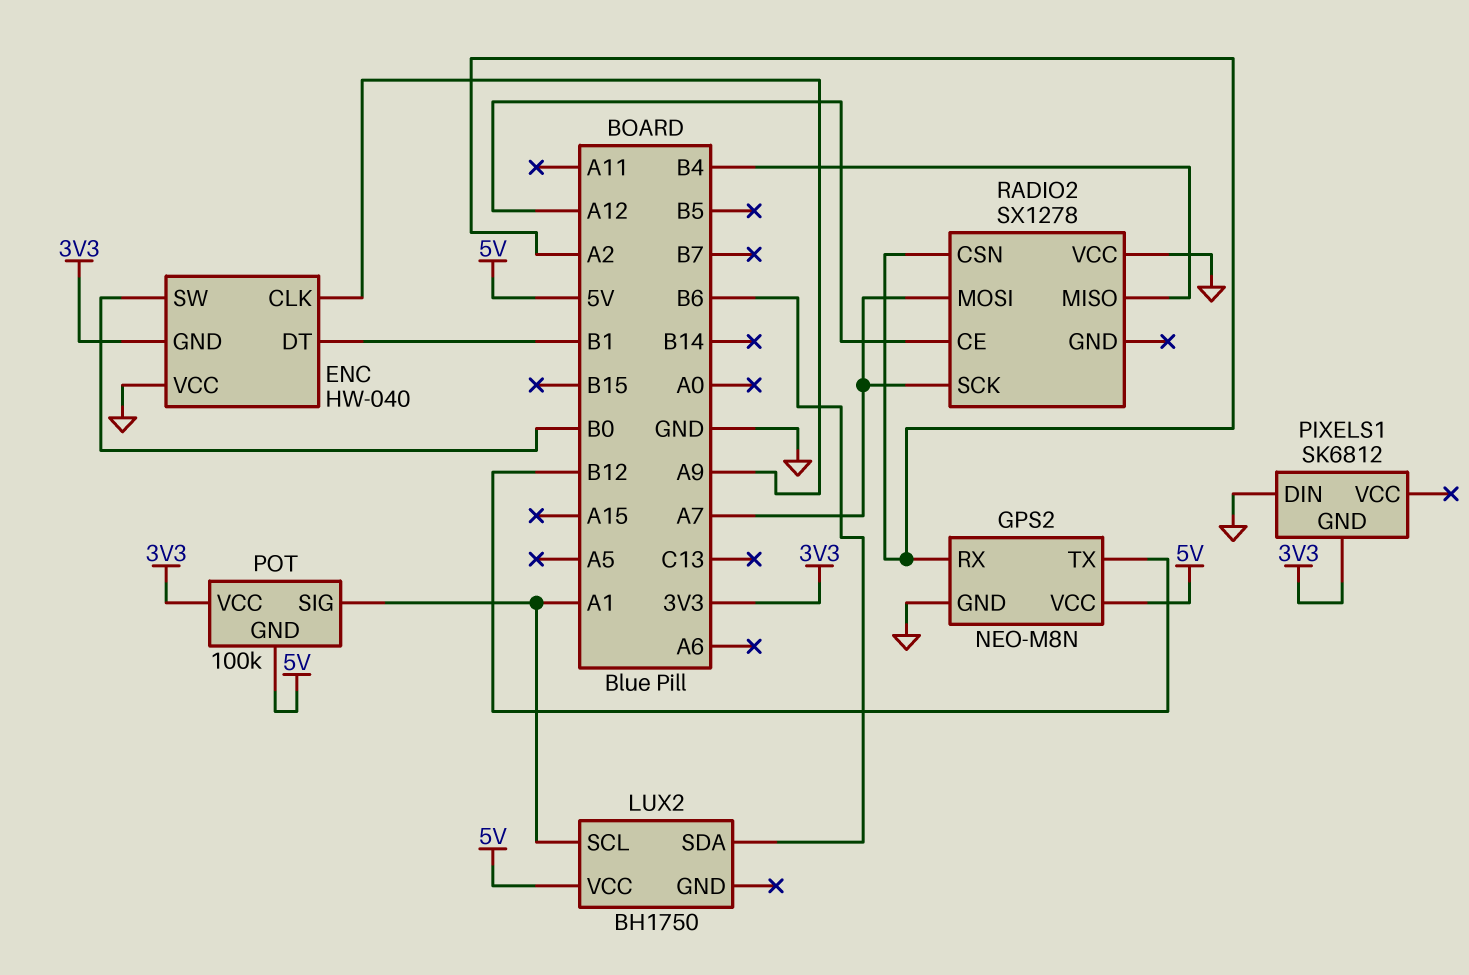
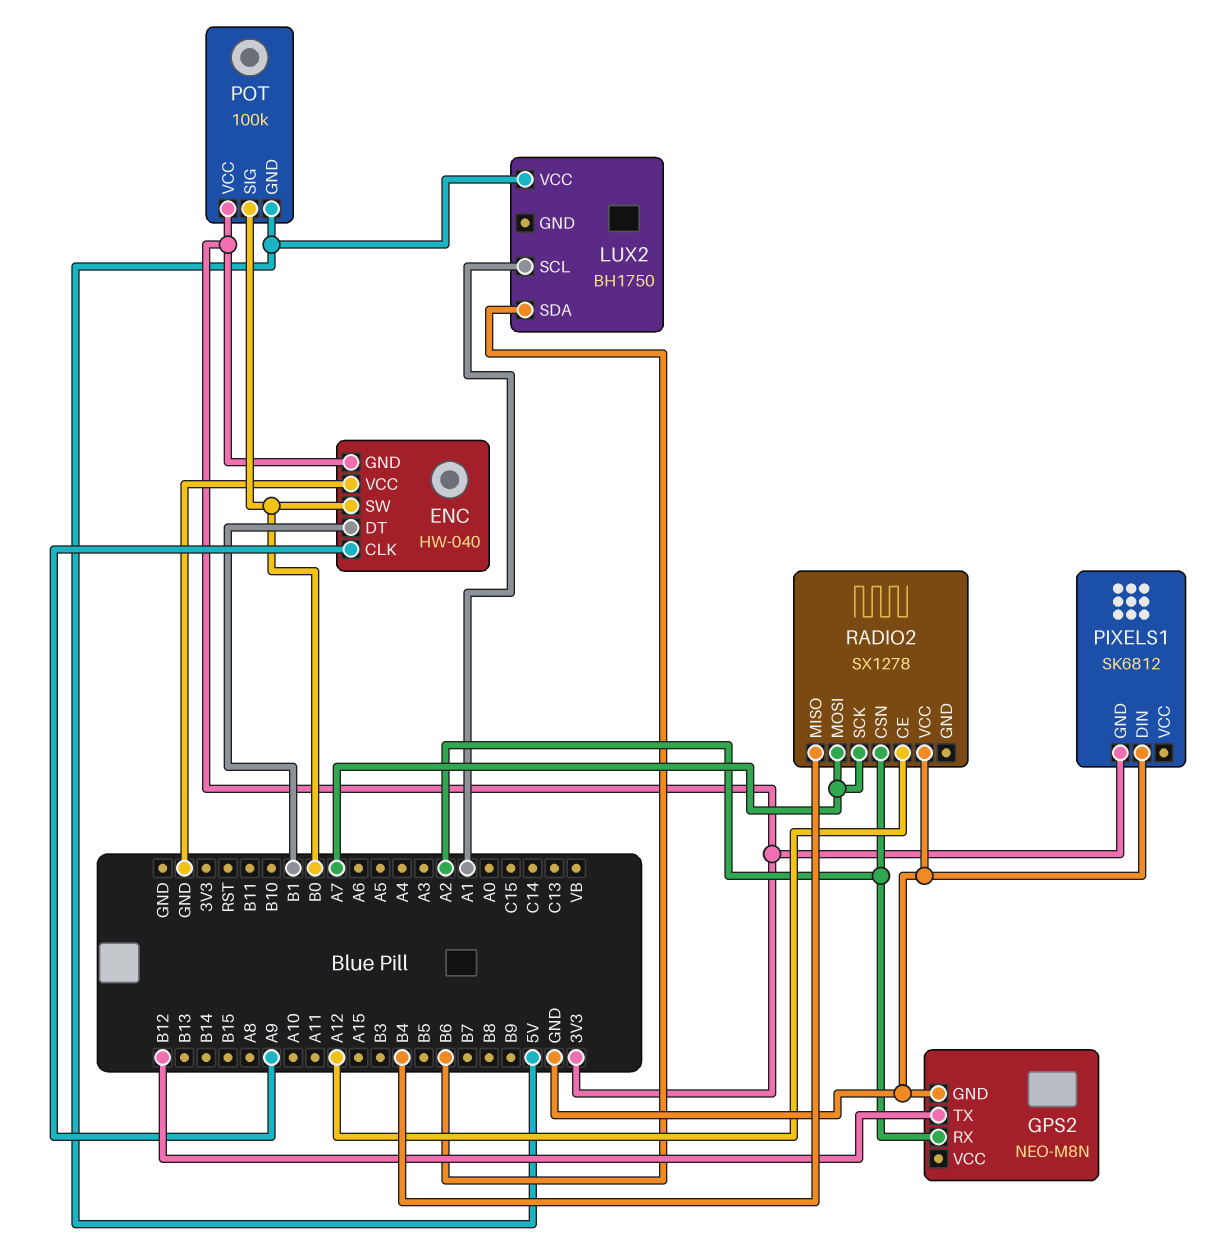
GPS2 pin VCC: 5V -> none
POT pin SIG: A1 -> B0

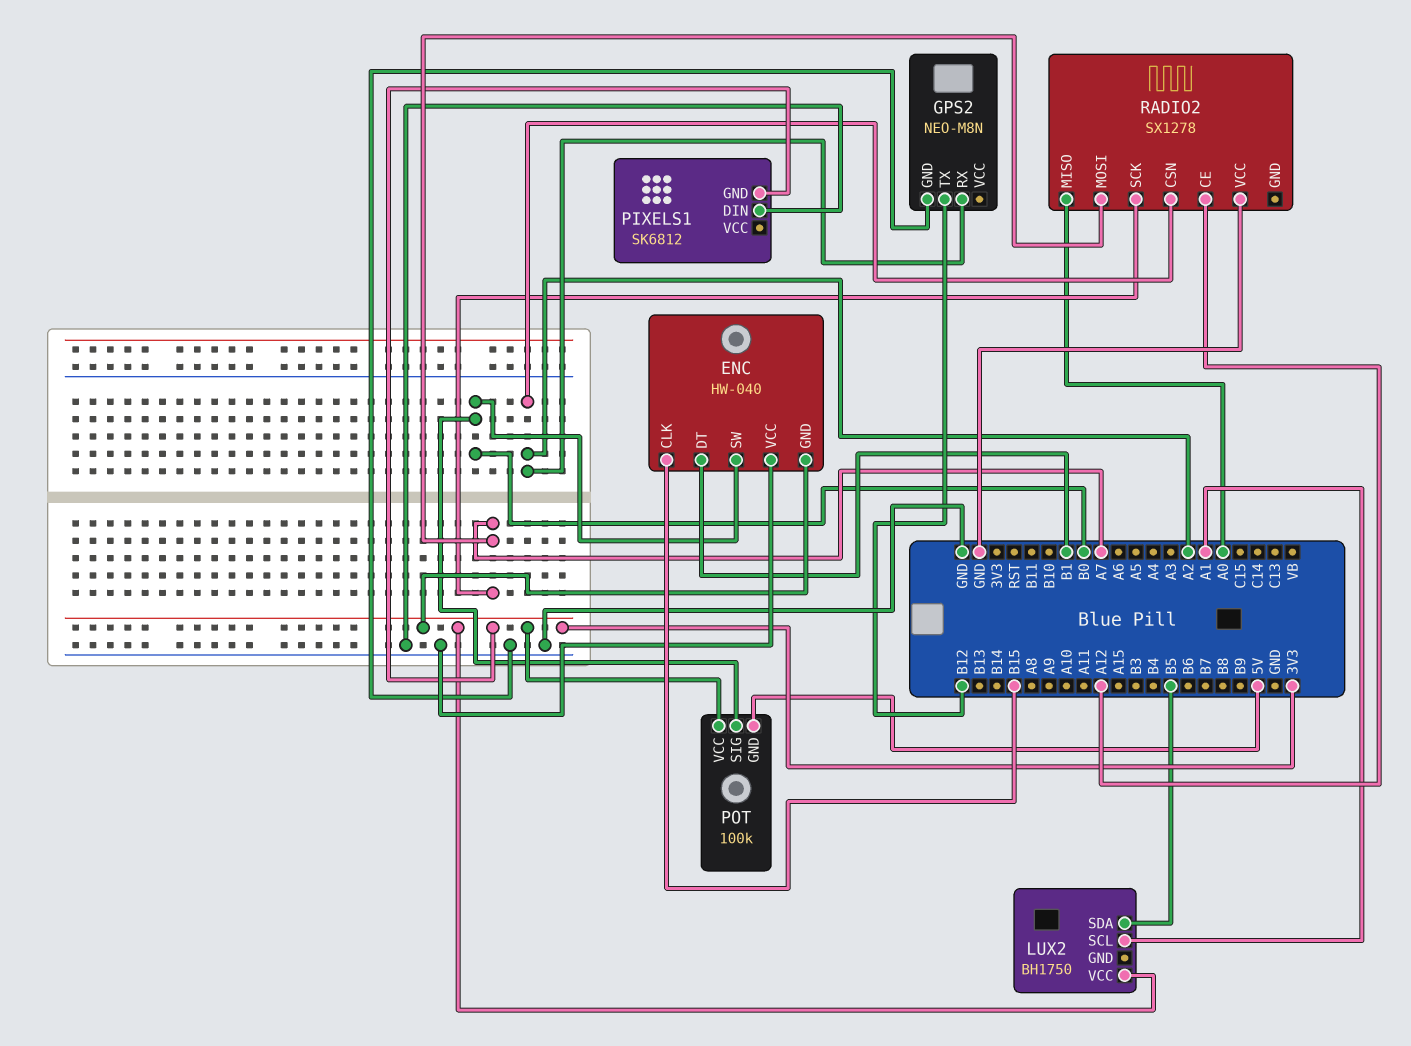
ENC pin CLK: A9 -> B15
LUX2 pin SDA: B6 -> B5
LUX2 pin VCC: 5V -> 3V3
RADIO2 pin MISO: B4 -> A0

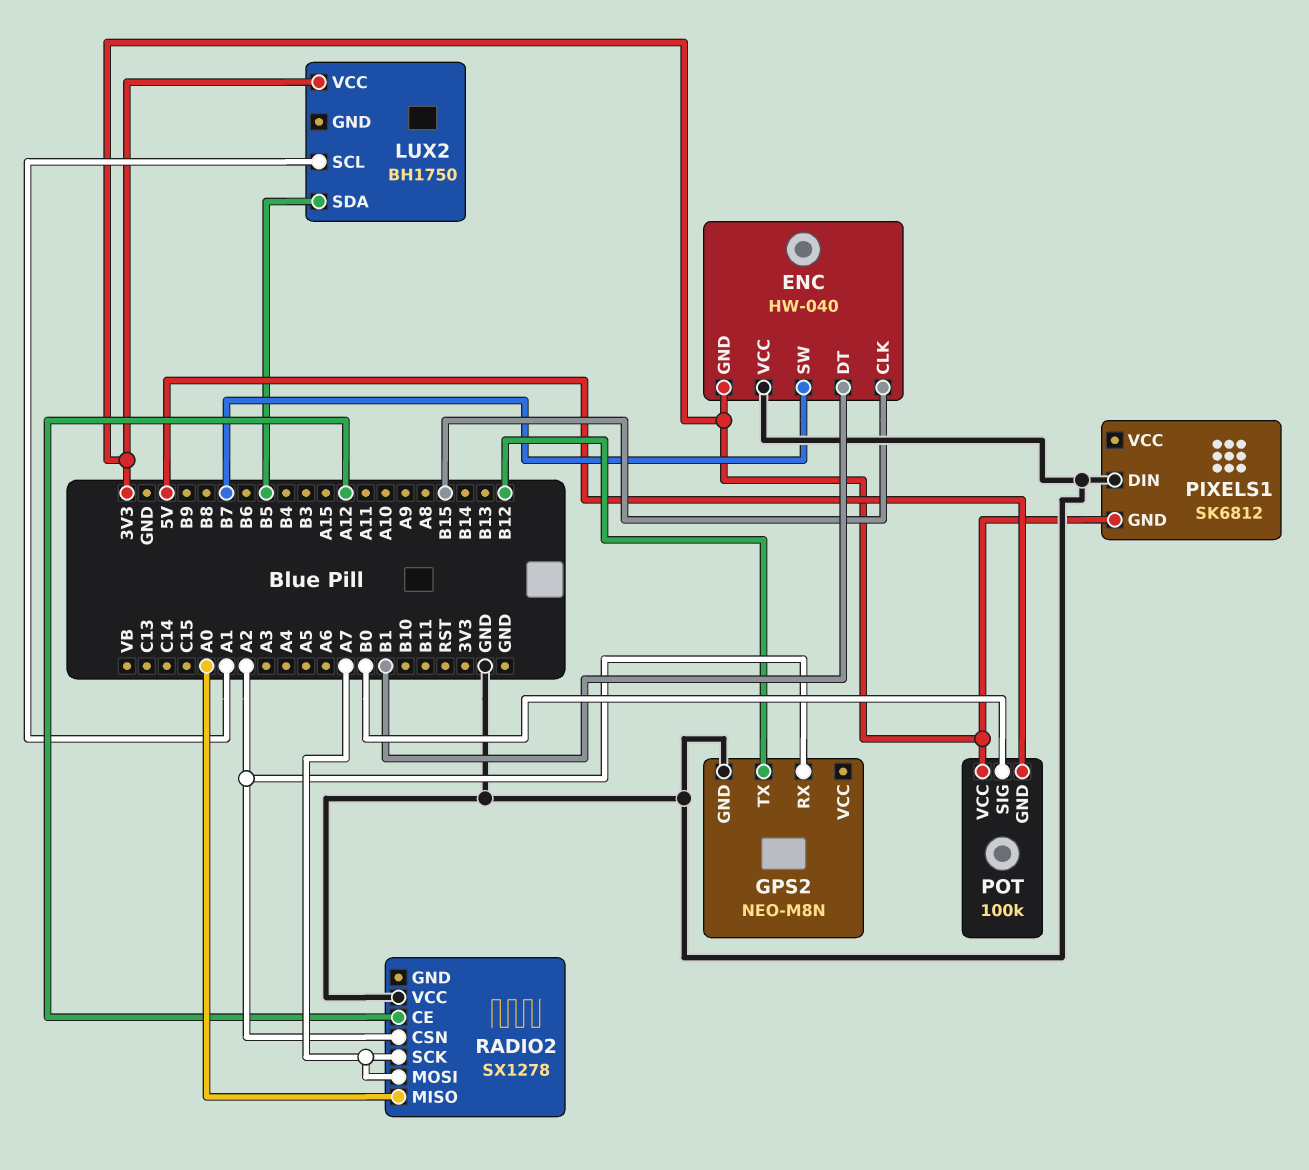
ENC pin SW: B0 -> B7

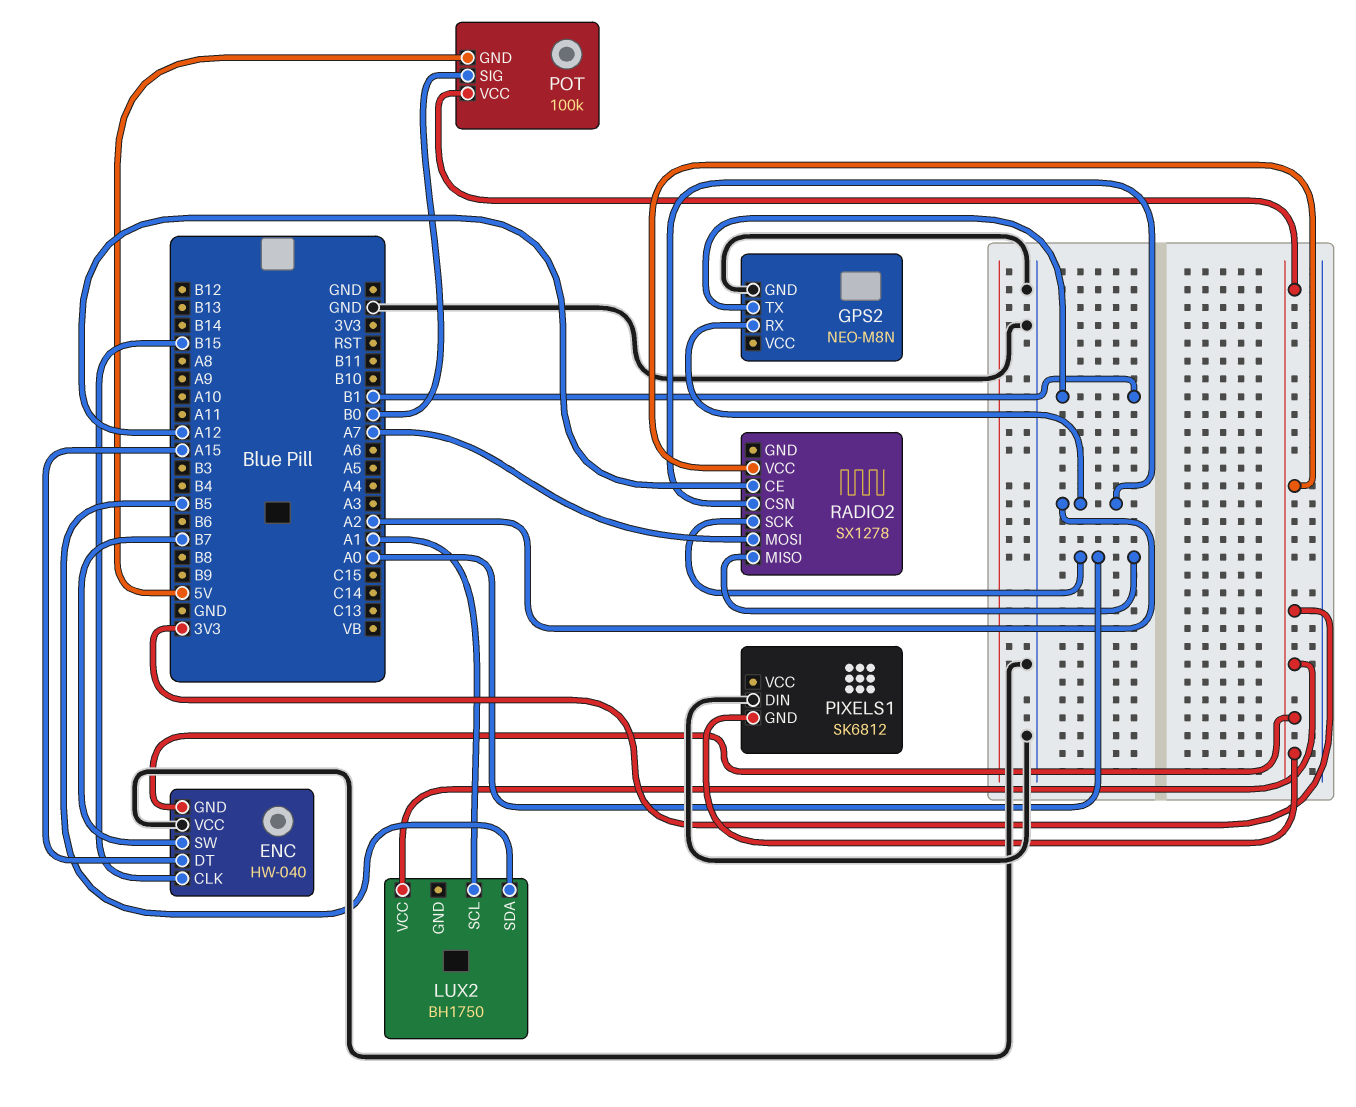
ENC pin DT: B1 -> A15
GPS2 pin TX: B12 -> B1
RADIO2 pin SCK: A7 -> A0
RADIO2 pin VCC: GND -> 3V3

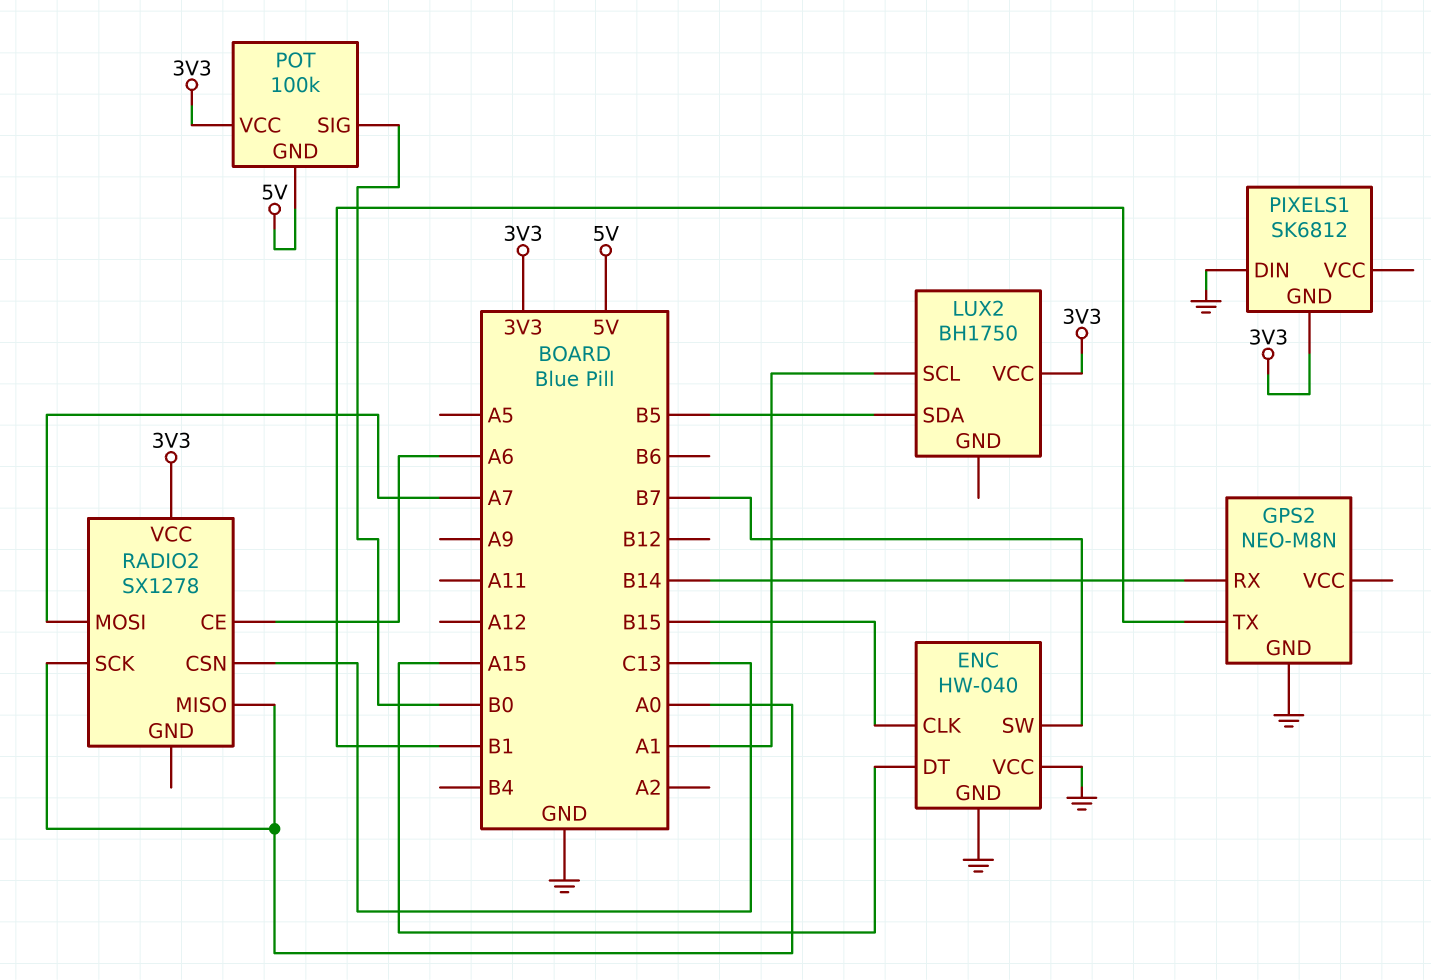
ENC pin GND: 3V3 -> GND
GPS2 pin RX: A2 -> B14
RADIO2 pin CE: A12 -> A6
RADIO2 pin CSN: A2 -> C13

